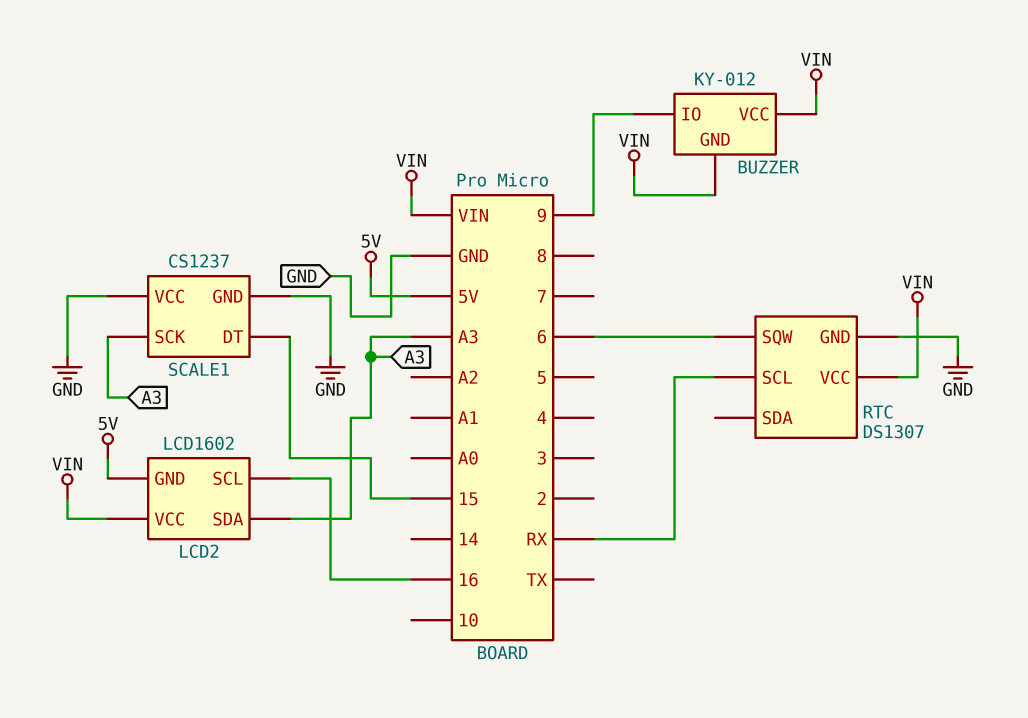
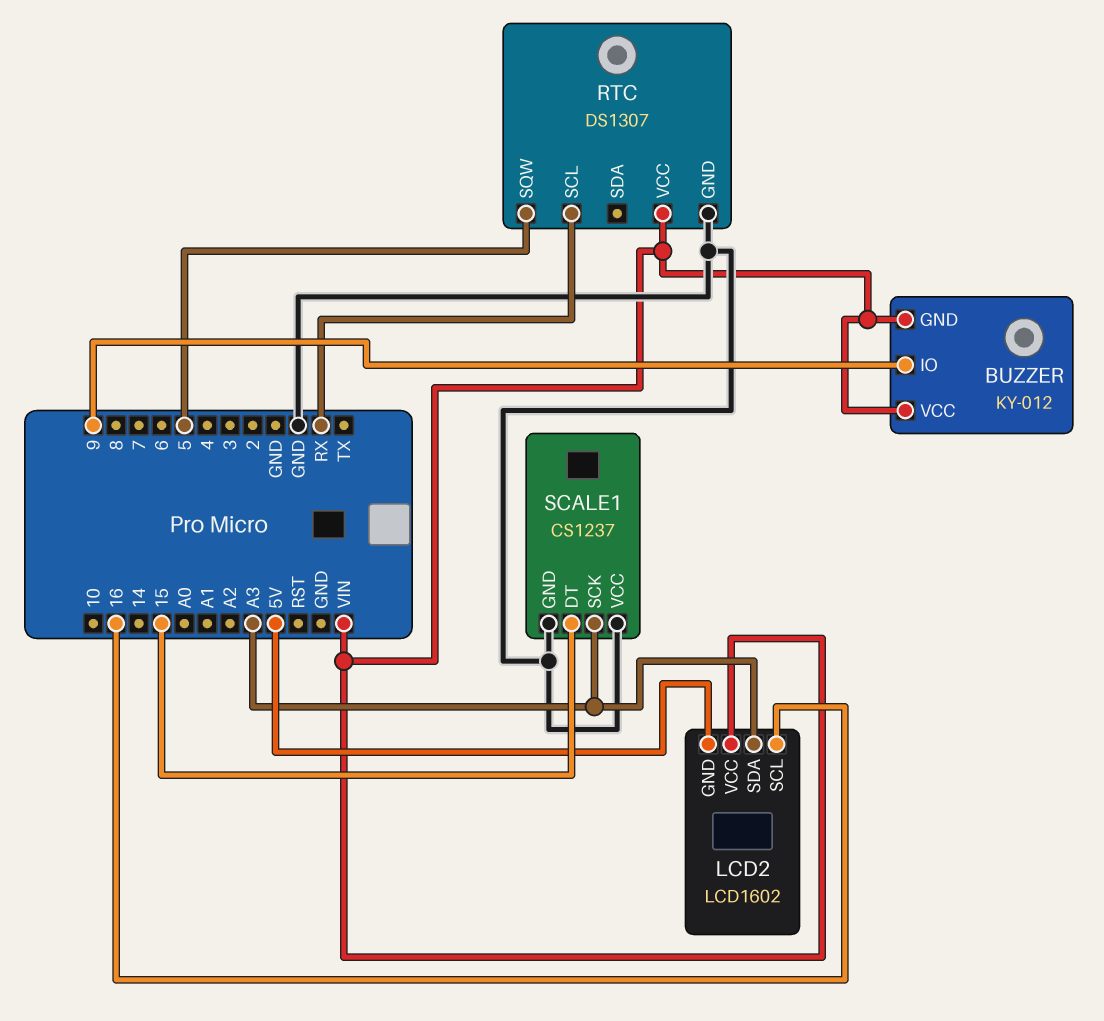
RTC pin SQW: 6 -> 5

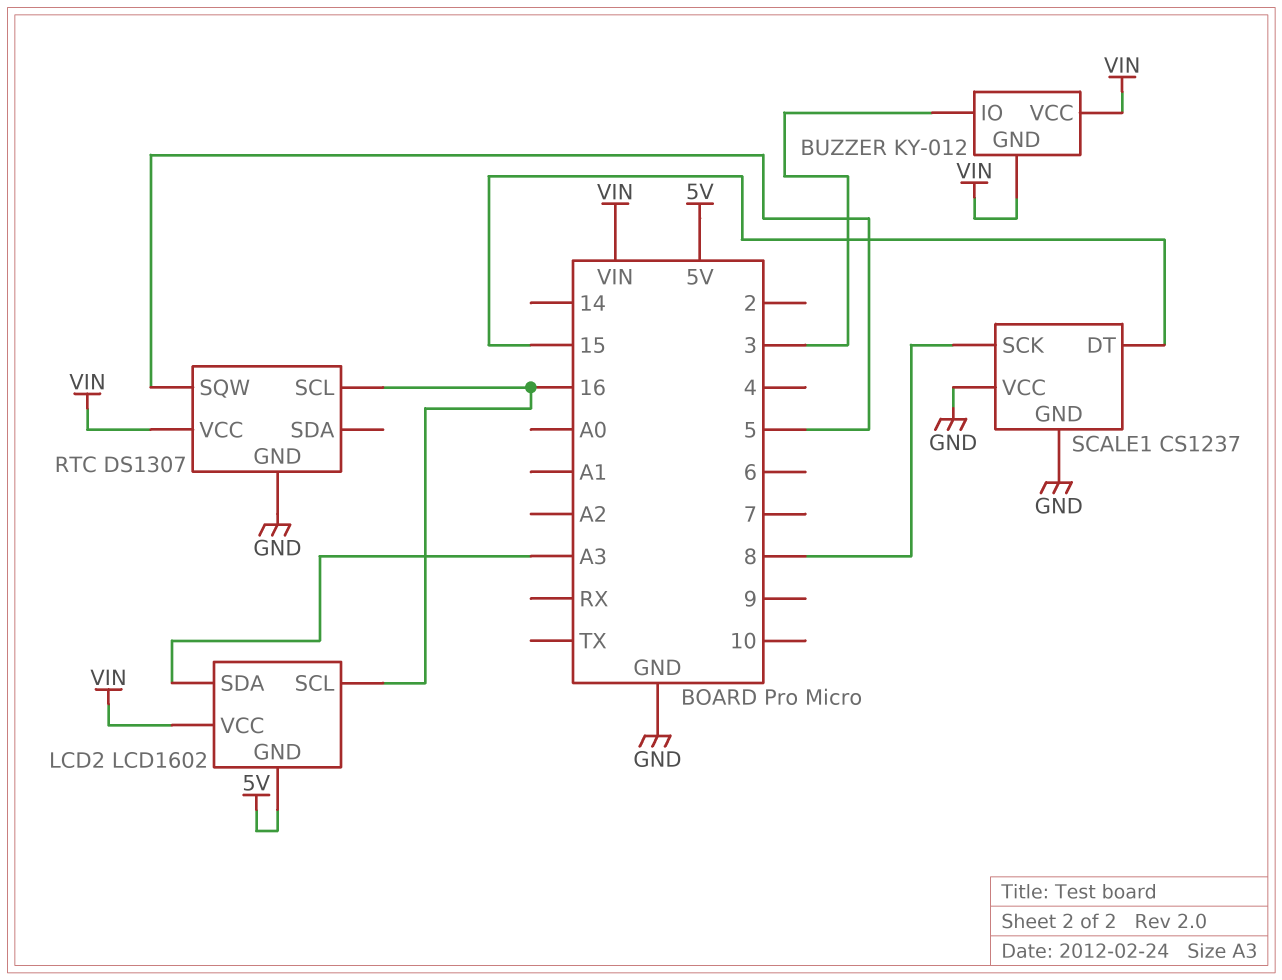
BUZZER pin IO: 9 -> 3
RTC pin SCL: RX -> 16
SCALE1 pin SCK: A3 -> 8

